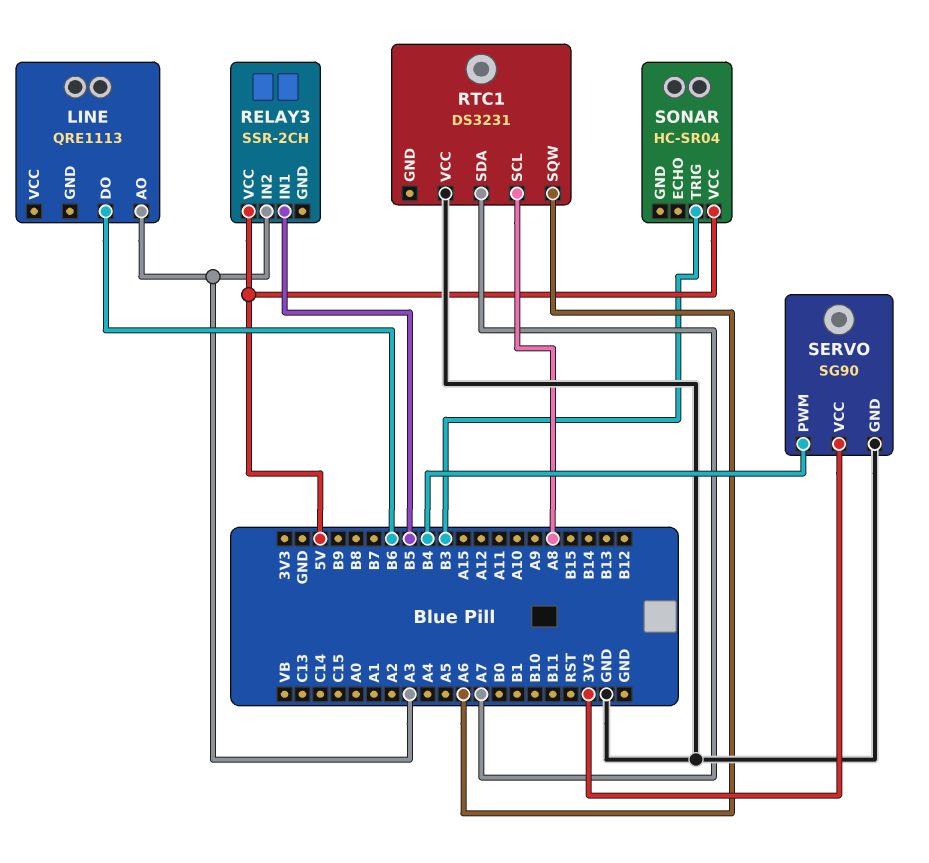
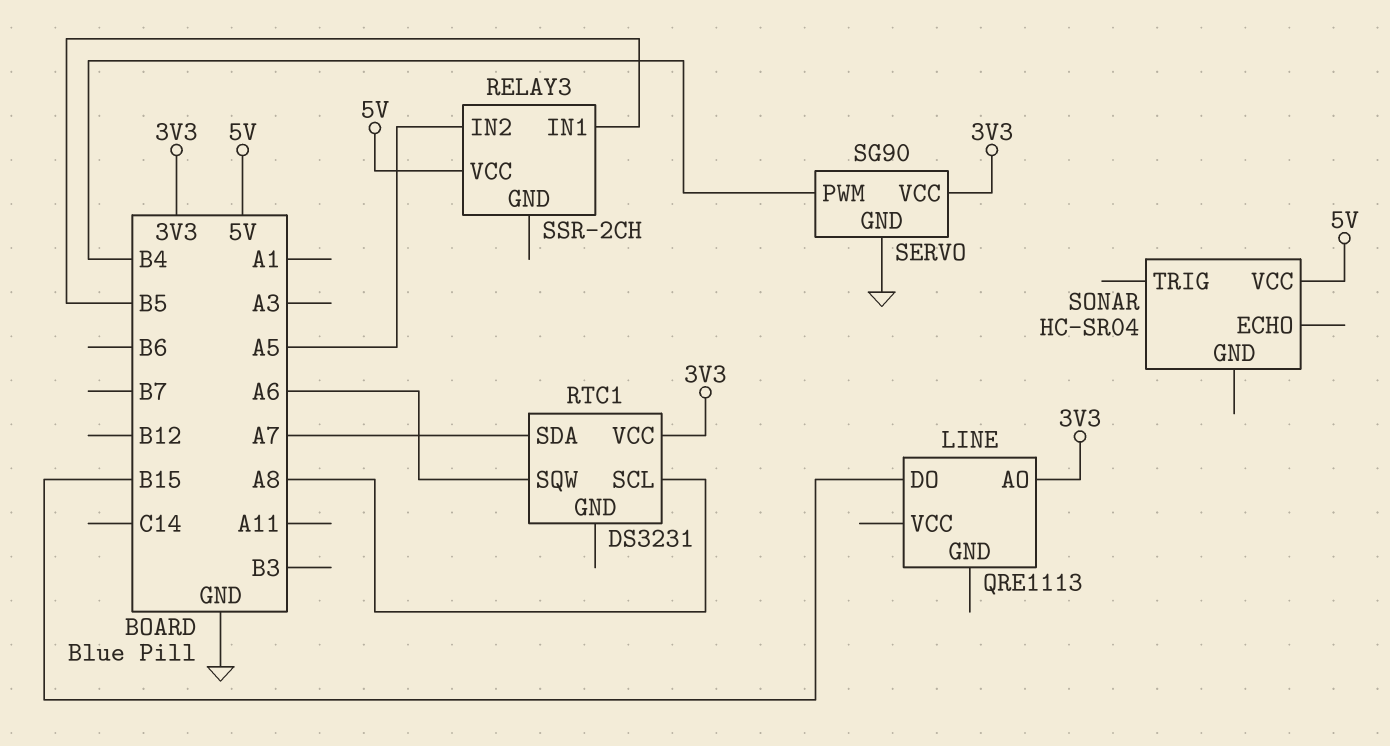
LINE pin AO: A3 -> 3V3
LINE pin DO: B6 -> B15
RELAY3 pin IN2: A3 -> A5
RTC1 pin VCC: GND -> 3V3
SONAR pin TRIG: B3 -> none

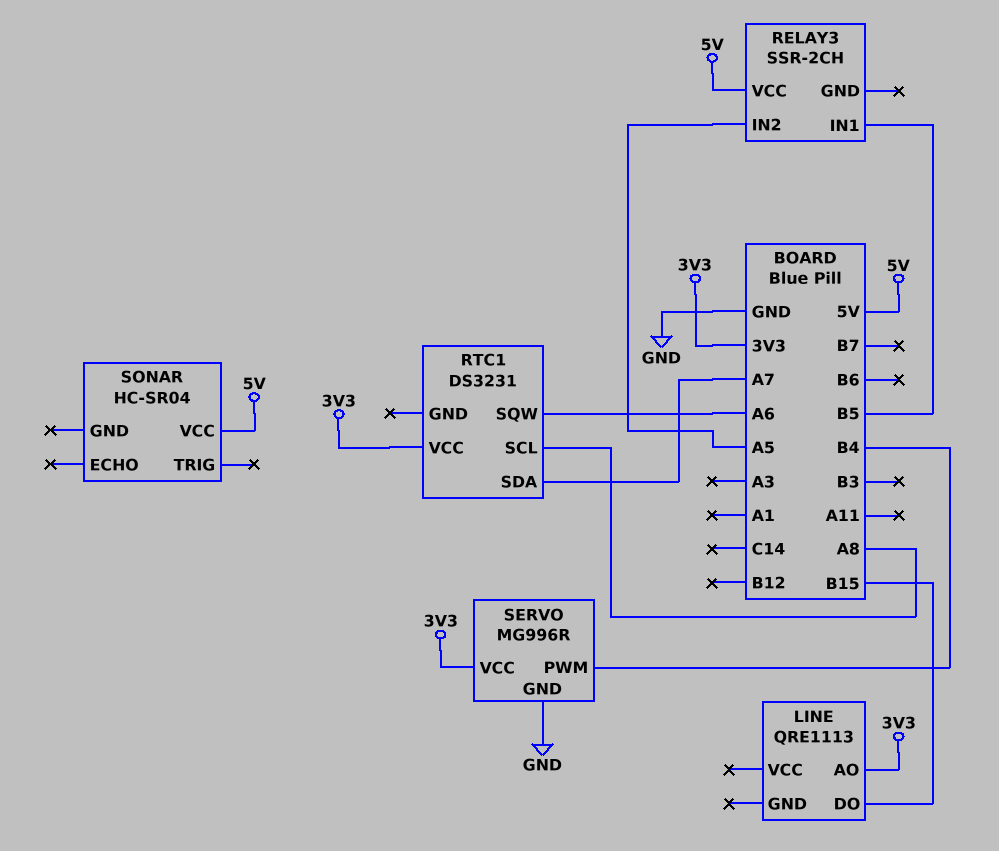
SERVO: SG90 -> MG996R

